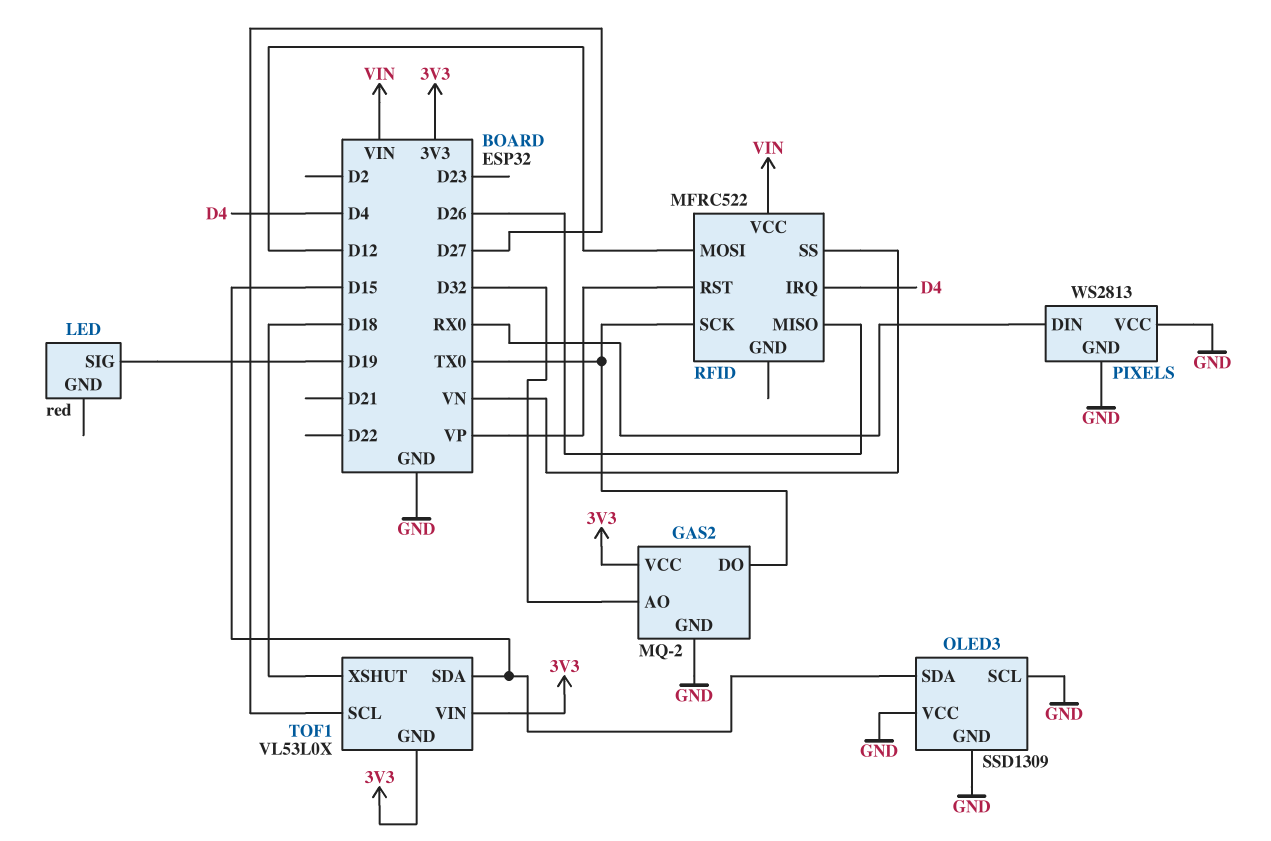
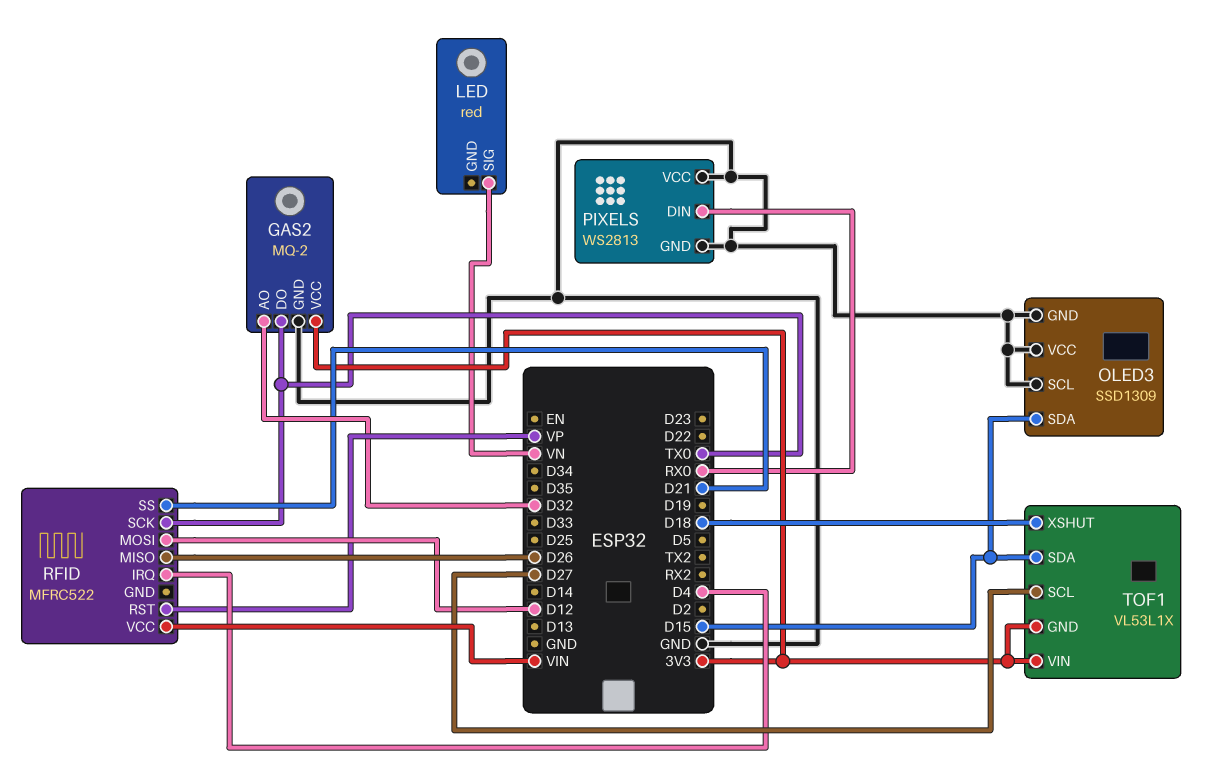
LED pin SIG: D19 -> VN
RFID pin SS: VN -> D21
TOF1: VL53L0X -> VL53L1X

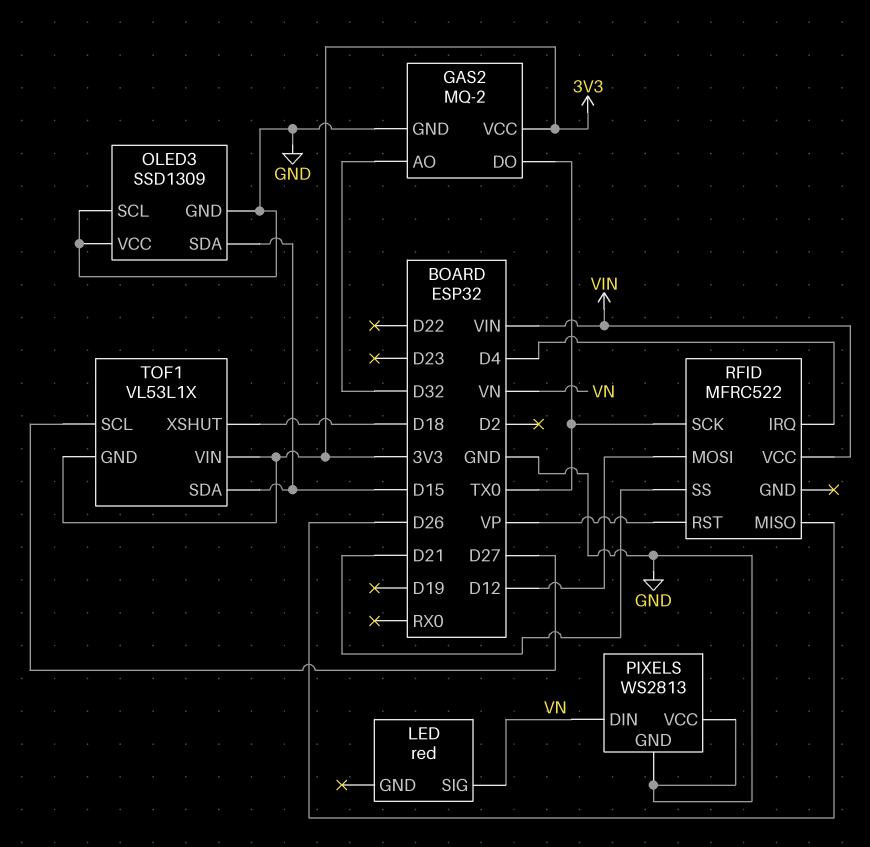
PIXELS pin DIN: RX0 -> VN

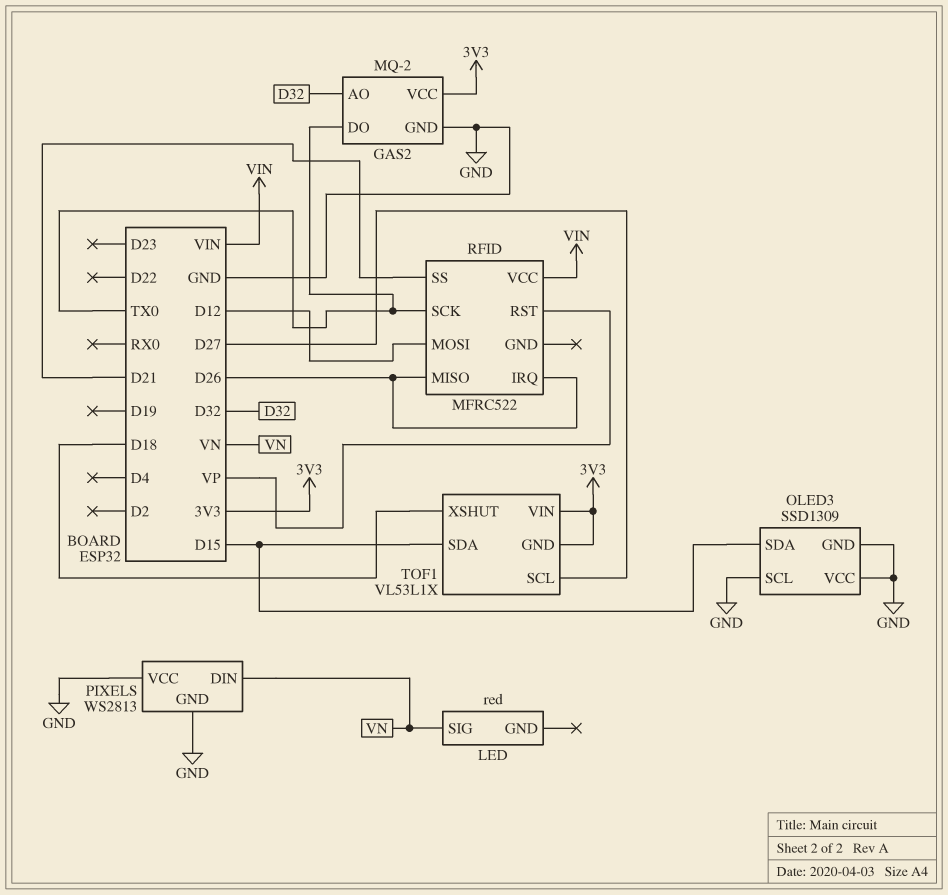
RFID pin IRQ: D4 -> D26

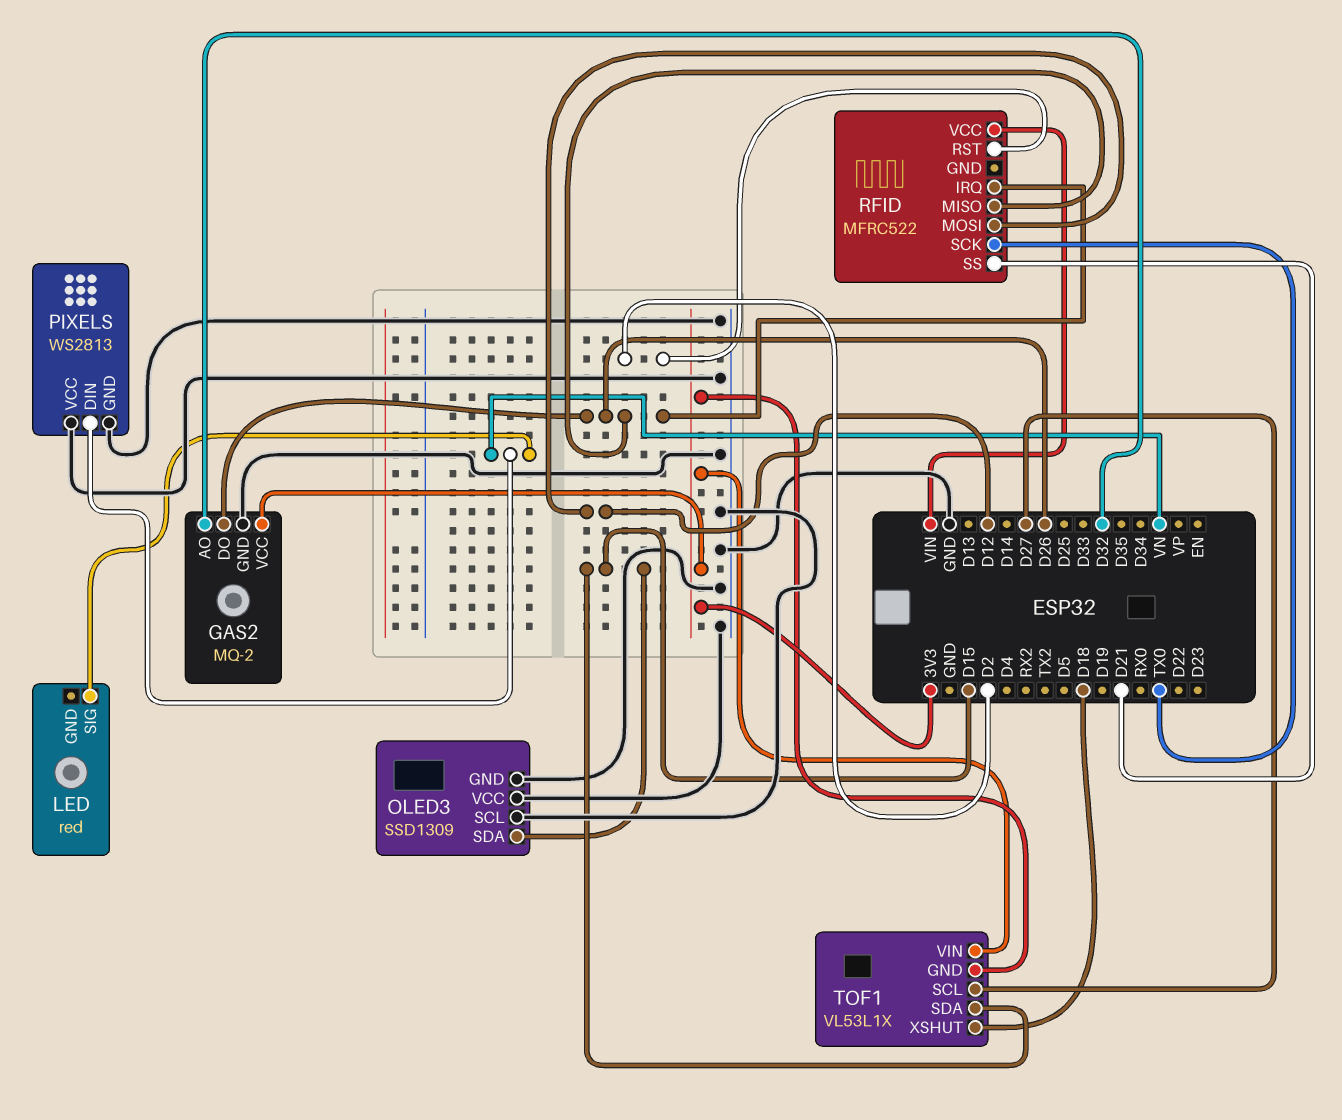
GAS2 pin DO: TX0 -> D26
RFID pin RST: VP -> D2

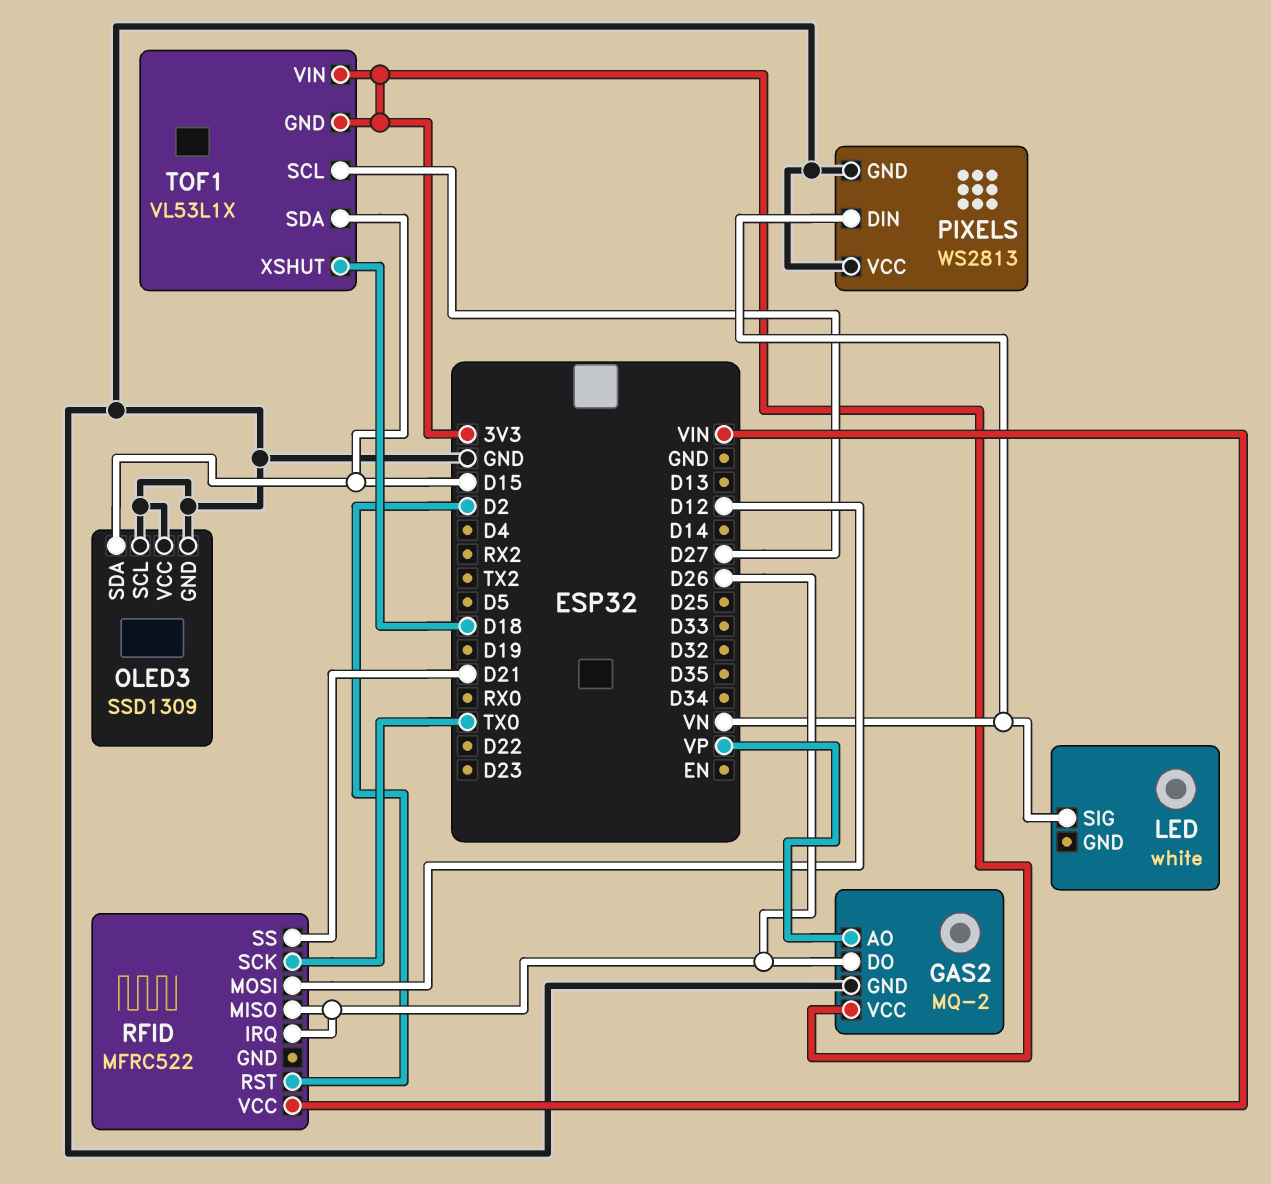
GAS2 pin AO: D32 -> VP
LED: red -> white

